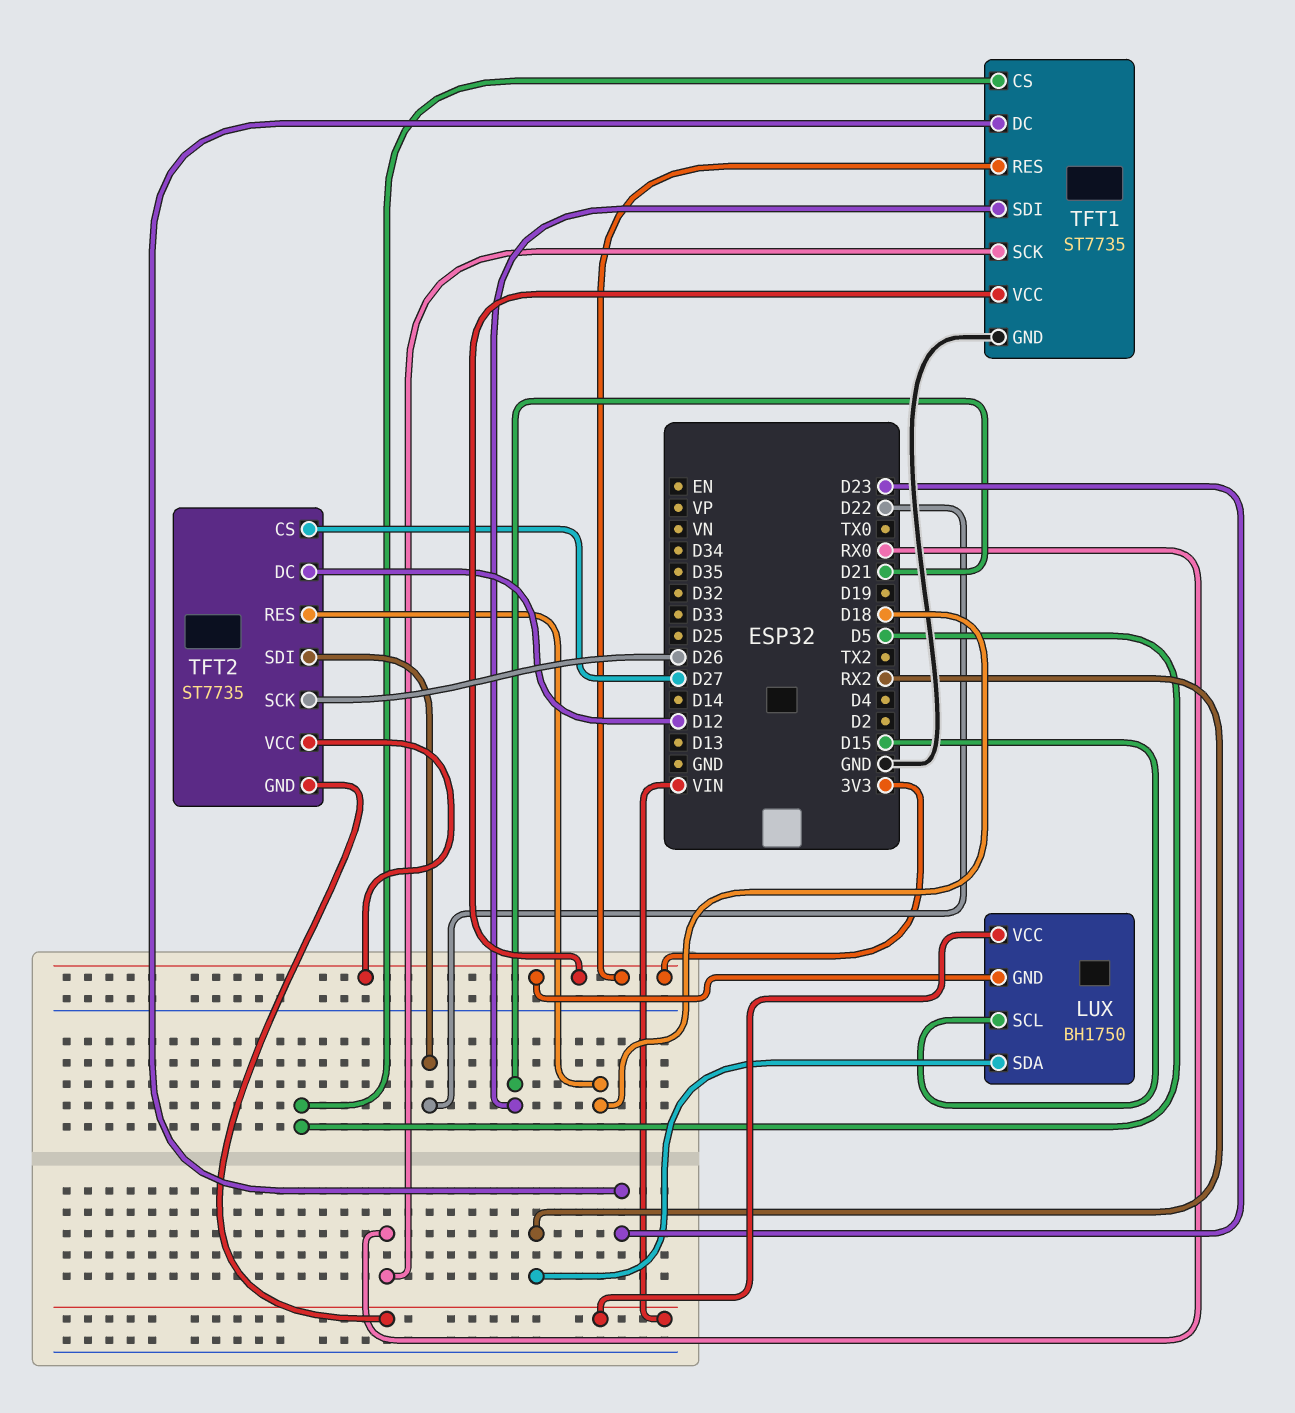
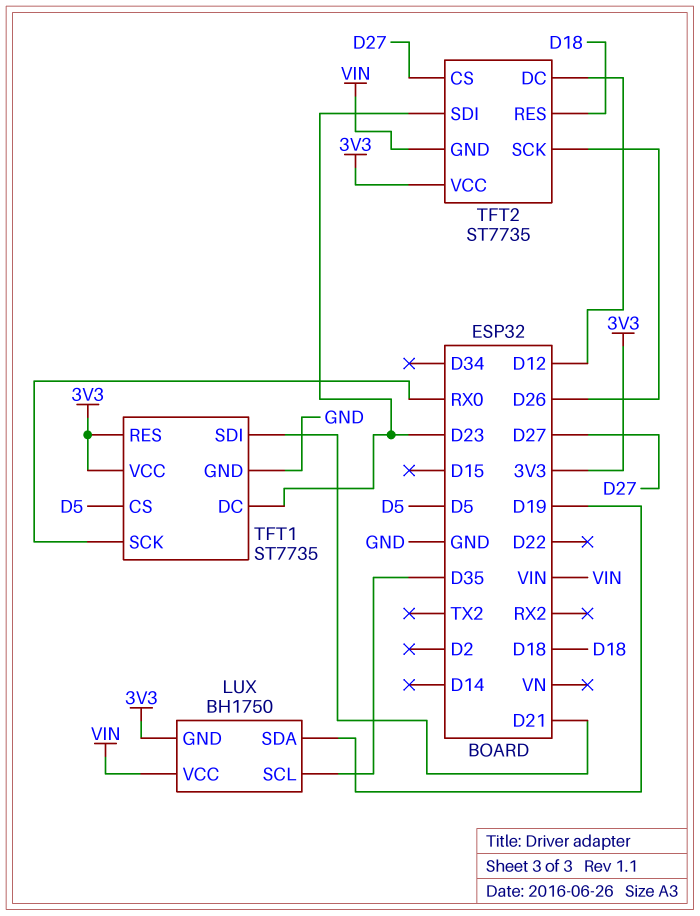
LUX pin SCL: D15 -> D35
LUX pin SDA: RX2 -> D19
TFT2 pin SDI: D22 -> D23

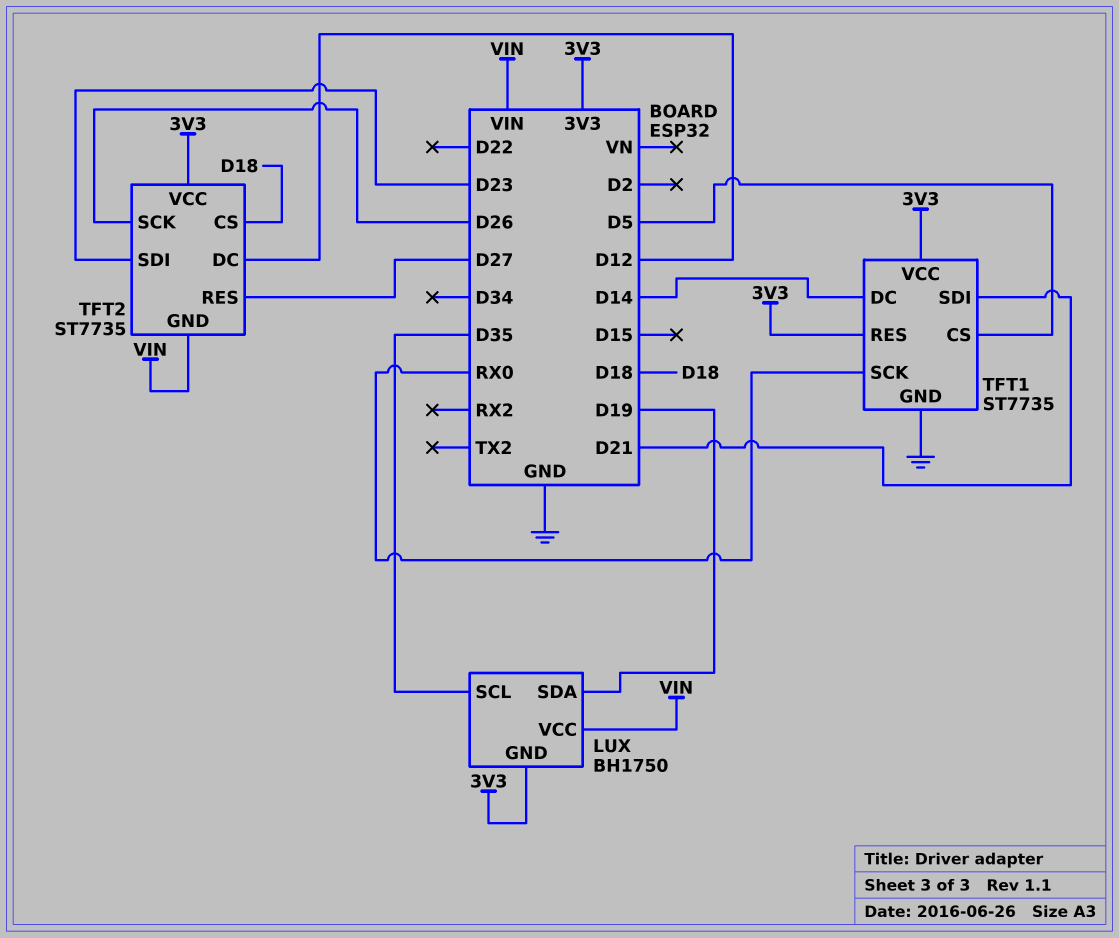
TFT1 pin DC: D23 -> D14
TFT2 pin CS: D27 -> D18
TFT2 pin RES: D18 -> D27

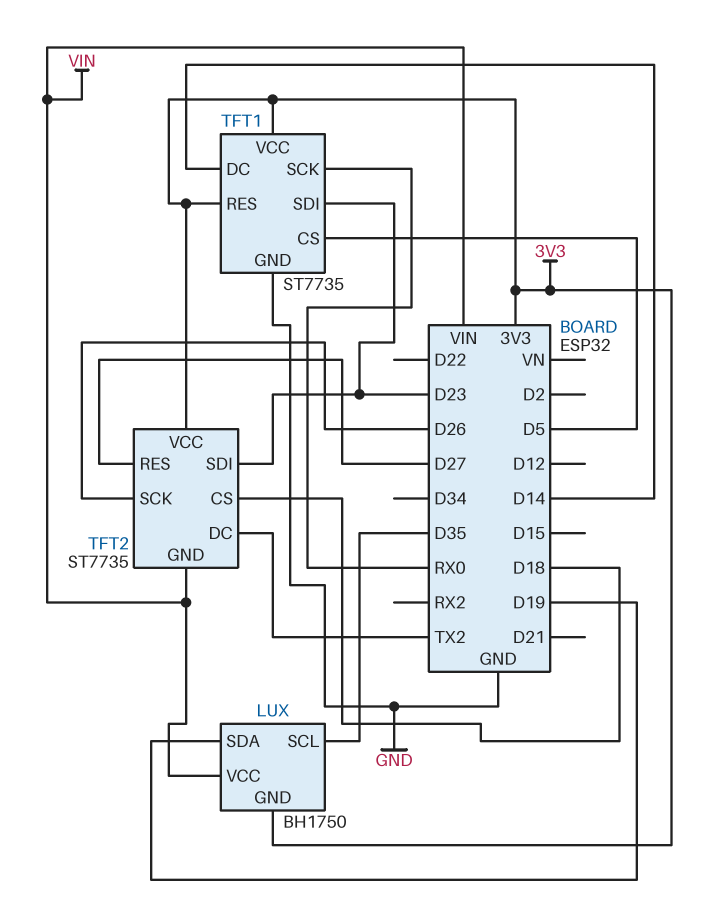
TFT1 pin SDI: D21 -> D23
TFT2 pin DC: D12 -> TX2

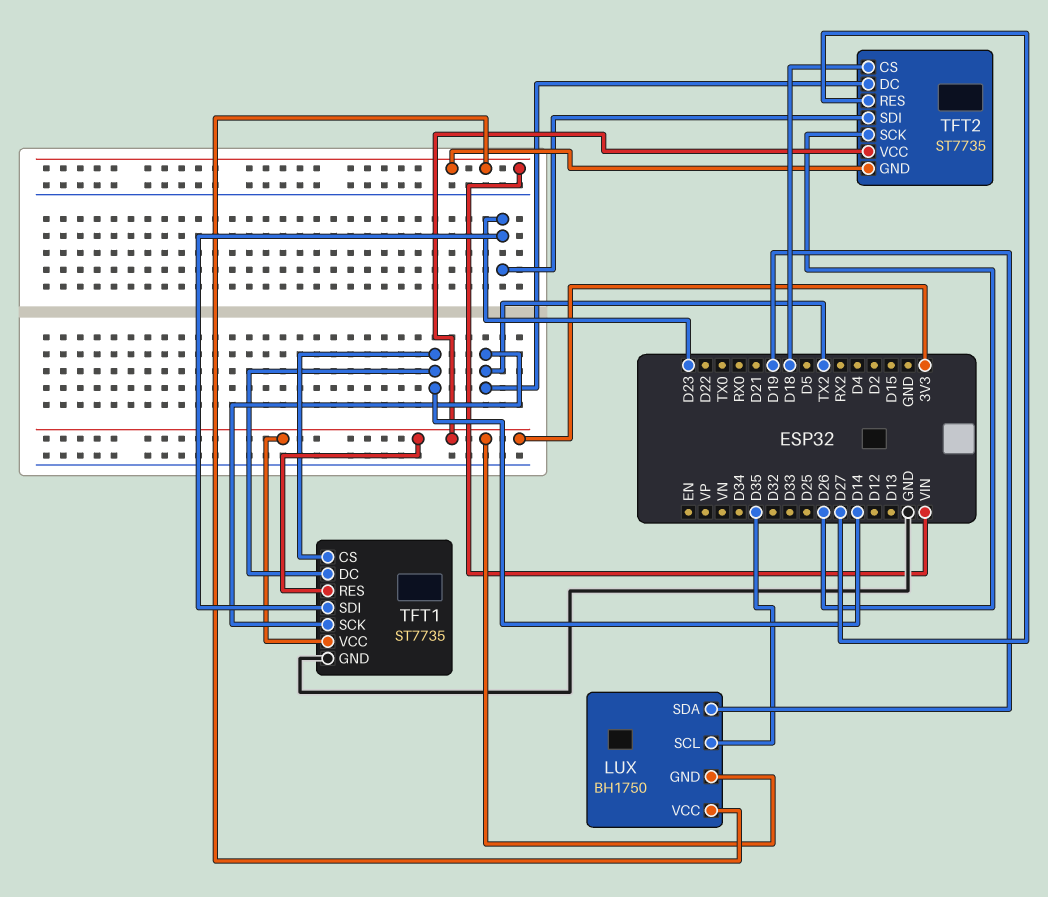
TFT1 pin CS: D5 -> D14
TFT1 pin SCK: RX0 -> TX2

